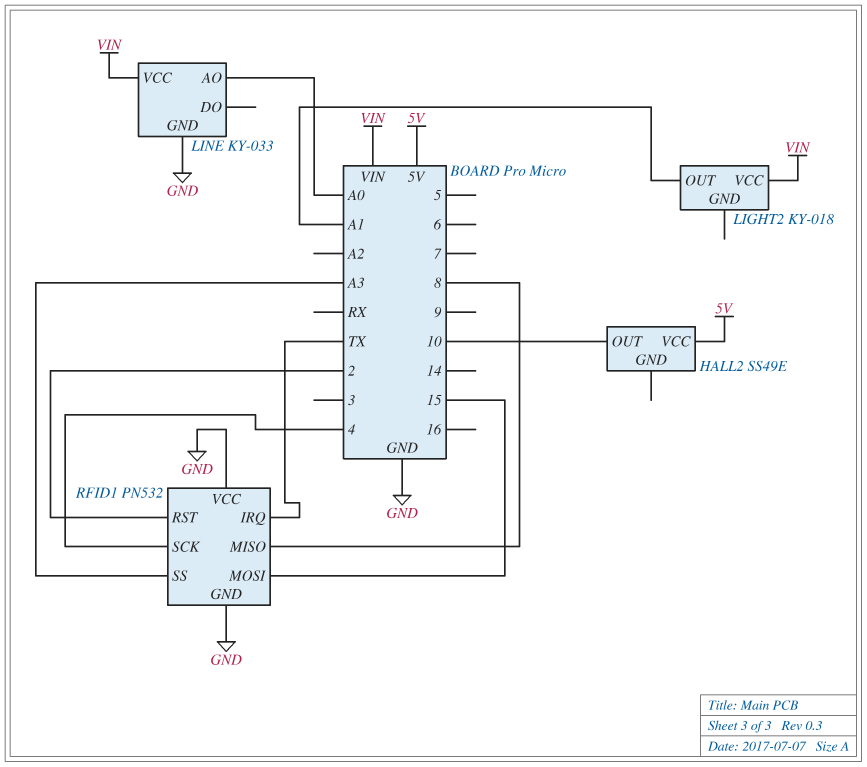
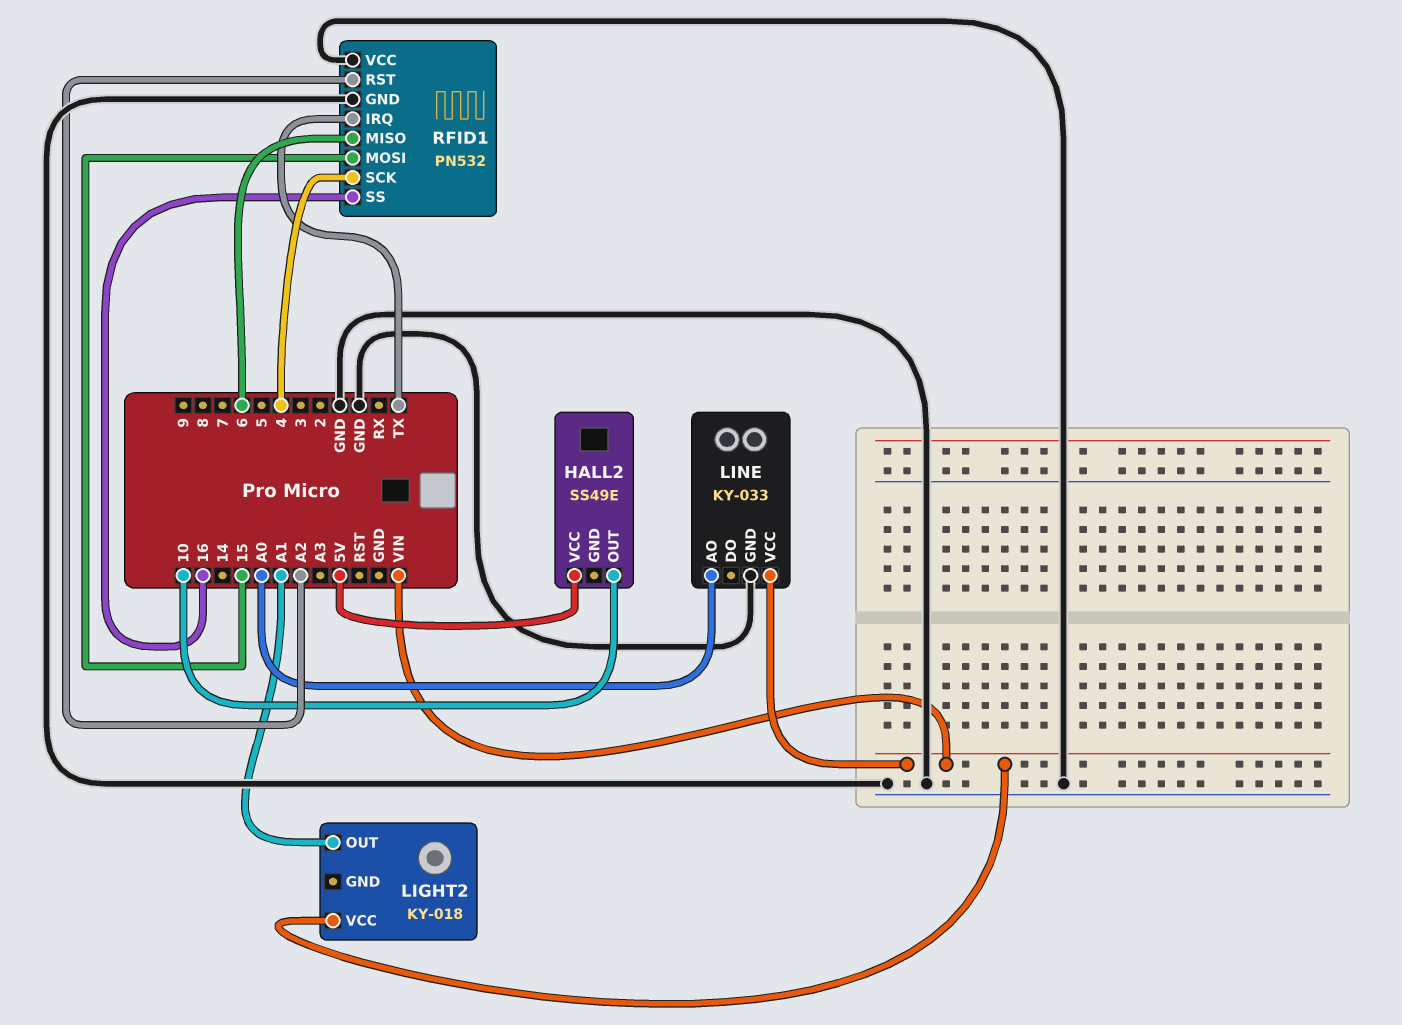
RFID1 pin MISO: 8 -> 6
RFID1 pin RST: 2 -> A2
RFID1 pin SS: A3 -> 16

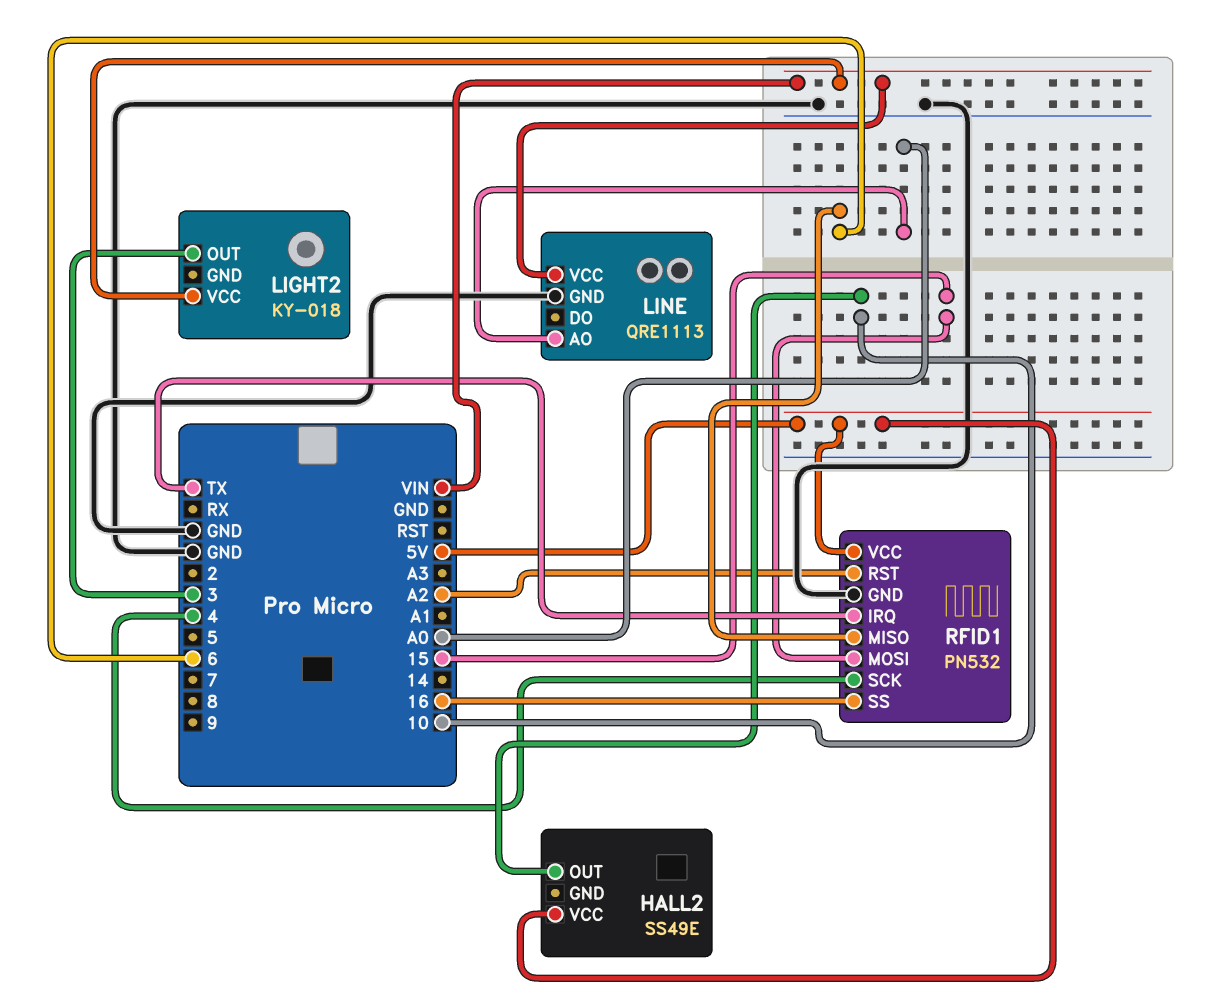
LIGHT2 pin OUT: A1 -> 3
LINE: KY-033 -> QRE1113
RFID1 pin VCC: GND -> 5V

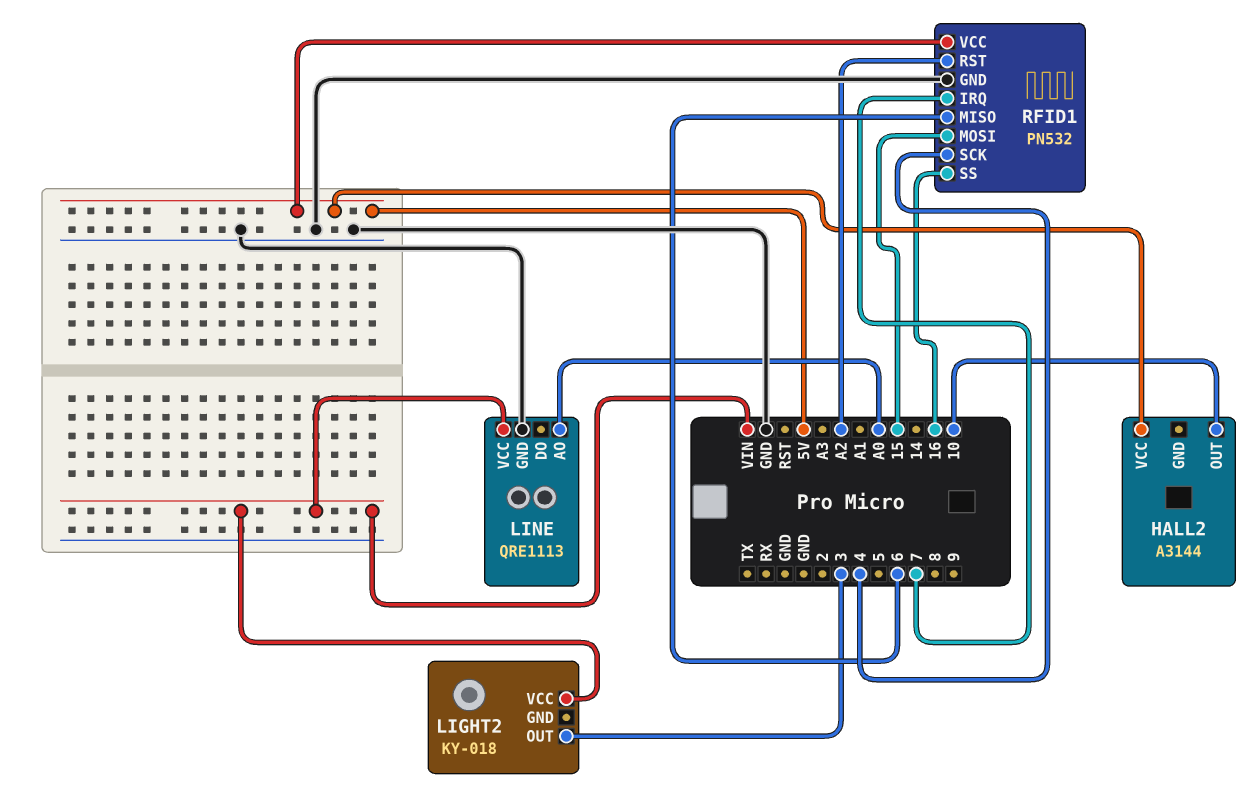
HALL2: SS49E -> A3144
RFID1 pin IRQ: TX -> 7

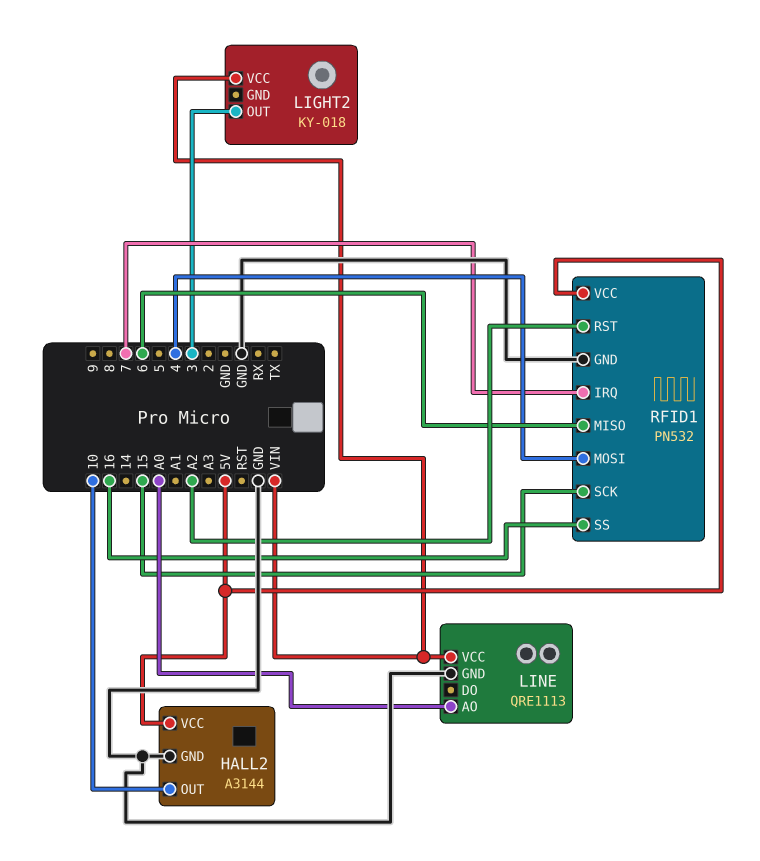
HALL2 pin GND: none -> GND
RFID1 pin MOSI: 15 -> 4
RFID1 pin SCK: 4 -> 15

